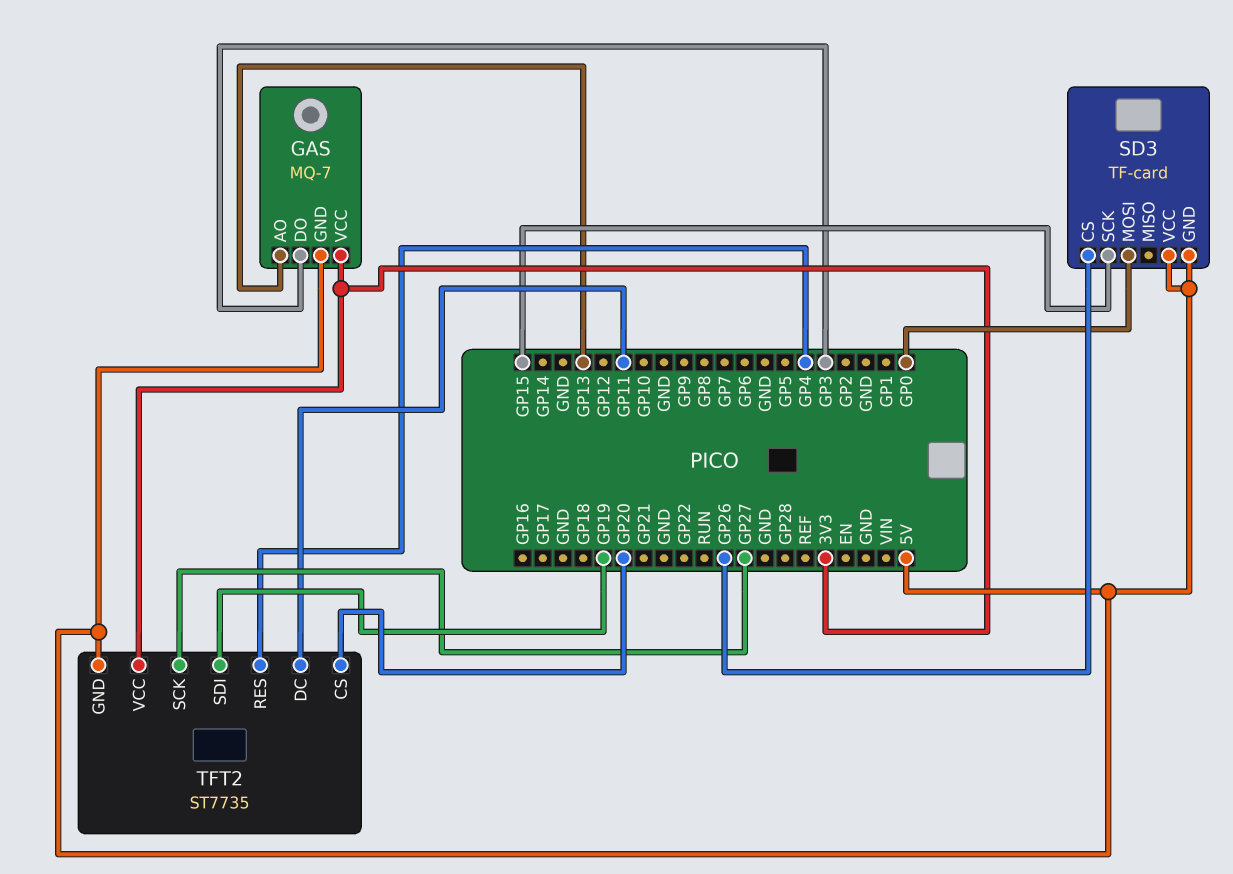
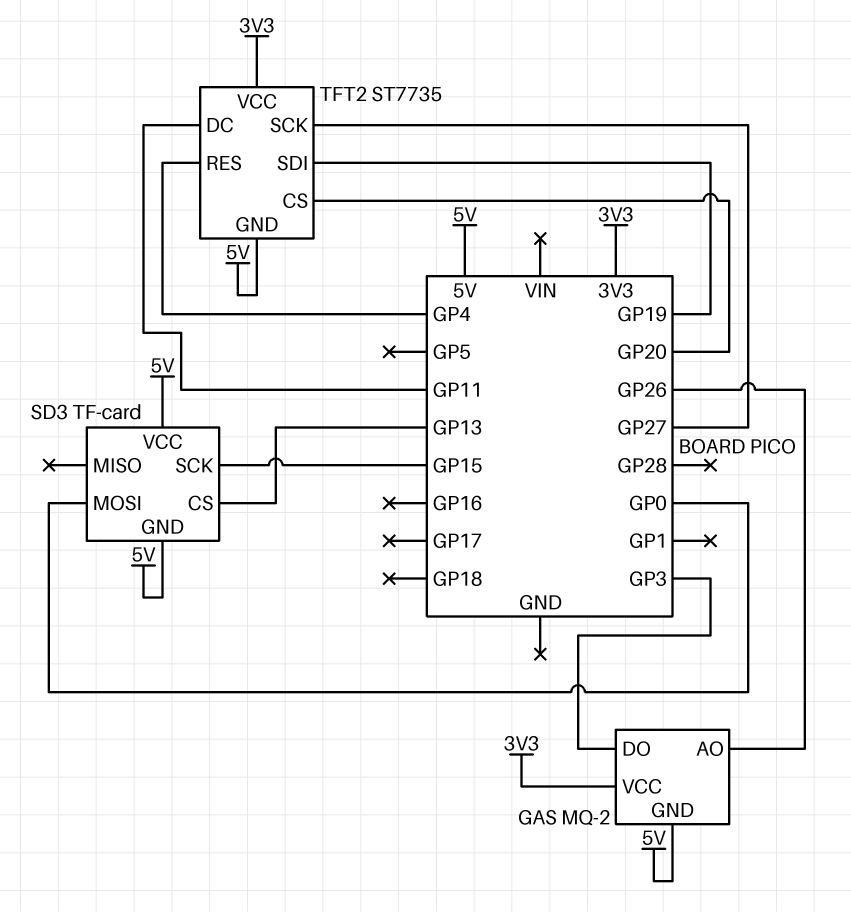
GAS: MQ-7 -> MQ-2
GAS pin AO: GP13 -> GP26
SD3 pin CS: GP26 -> GP13

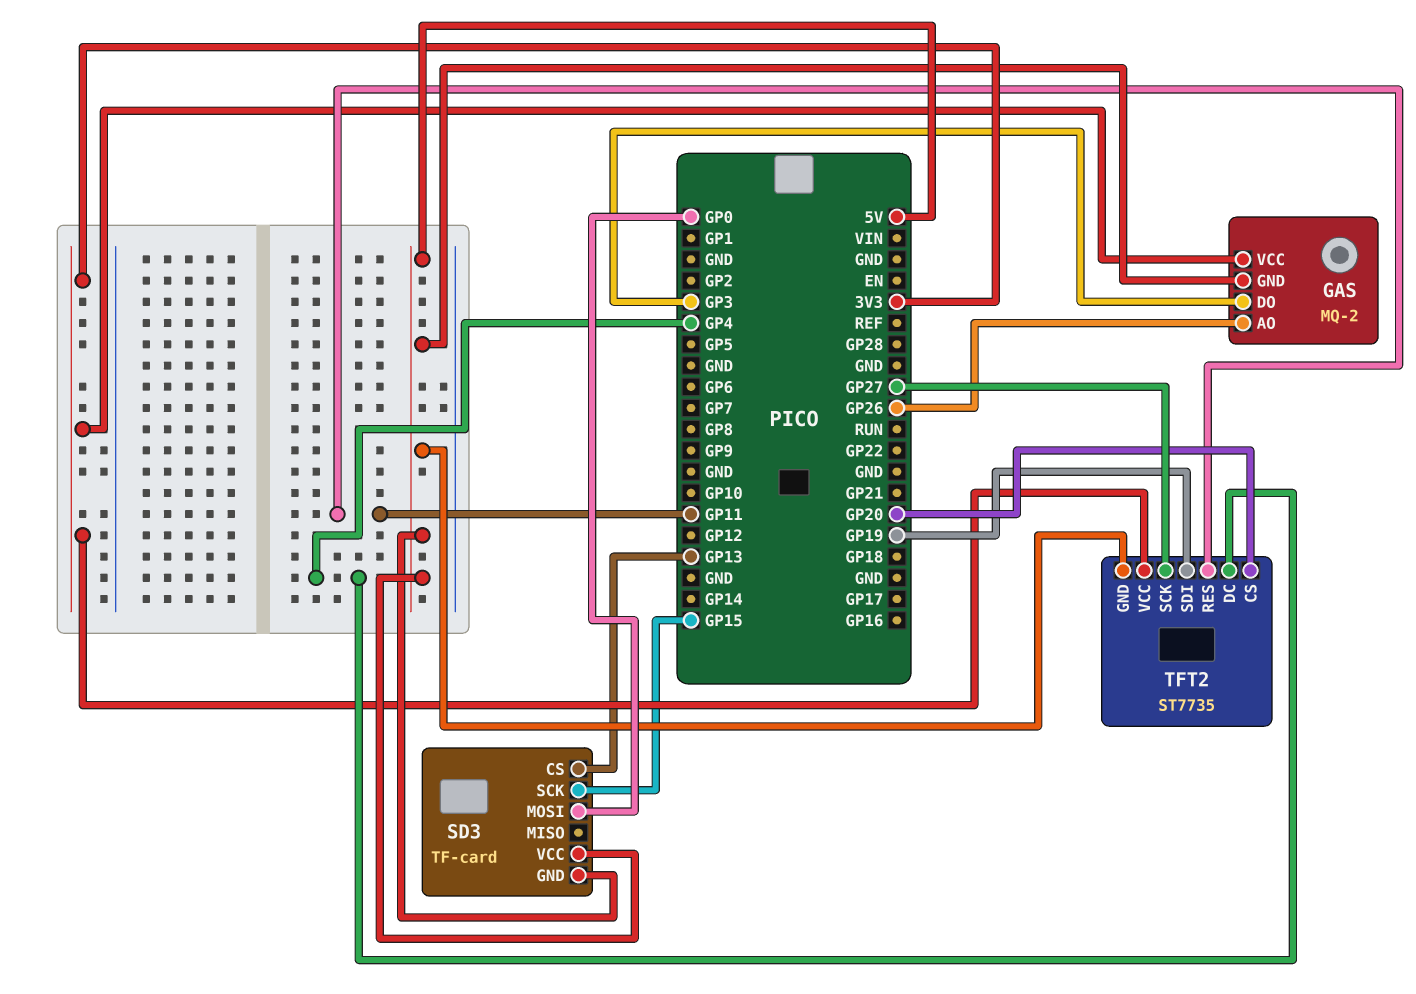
TFT2 pin DC: GP11 -> GP4
TFT2 pin RES: GP4 -> GP11

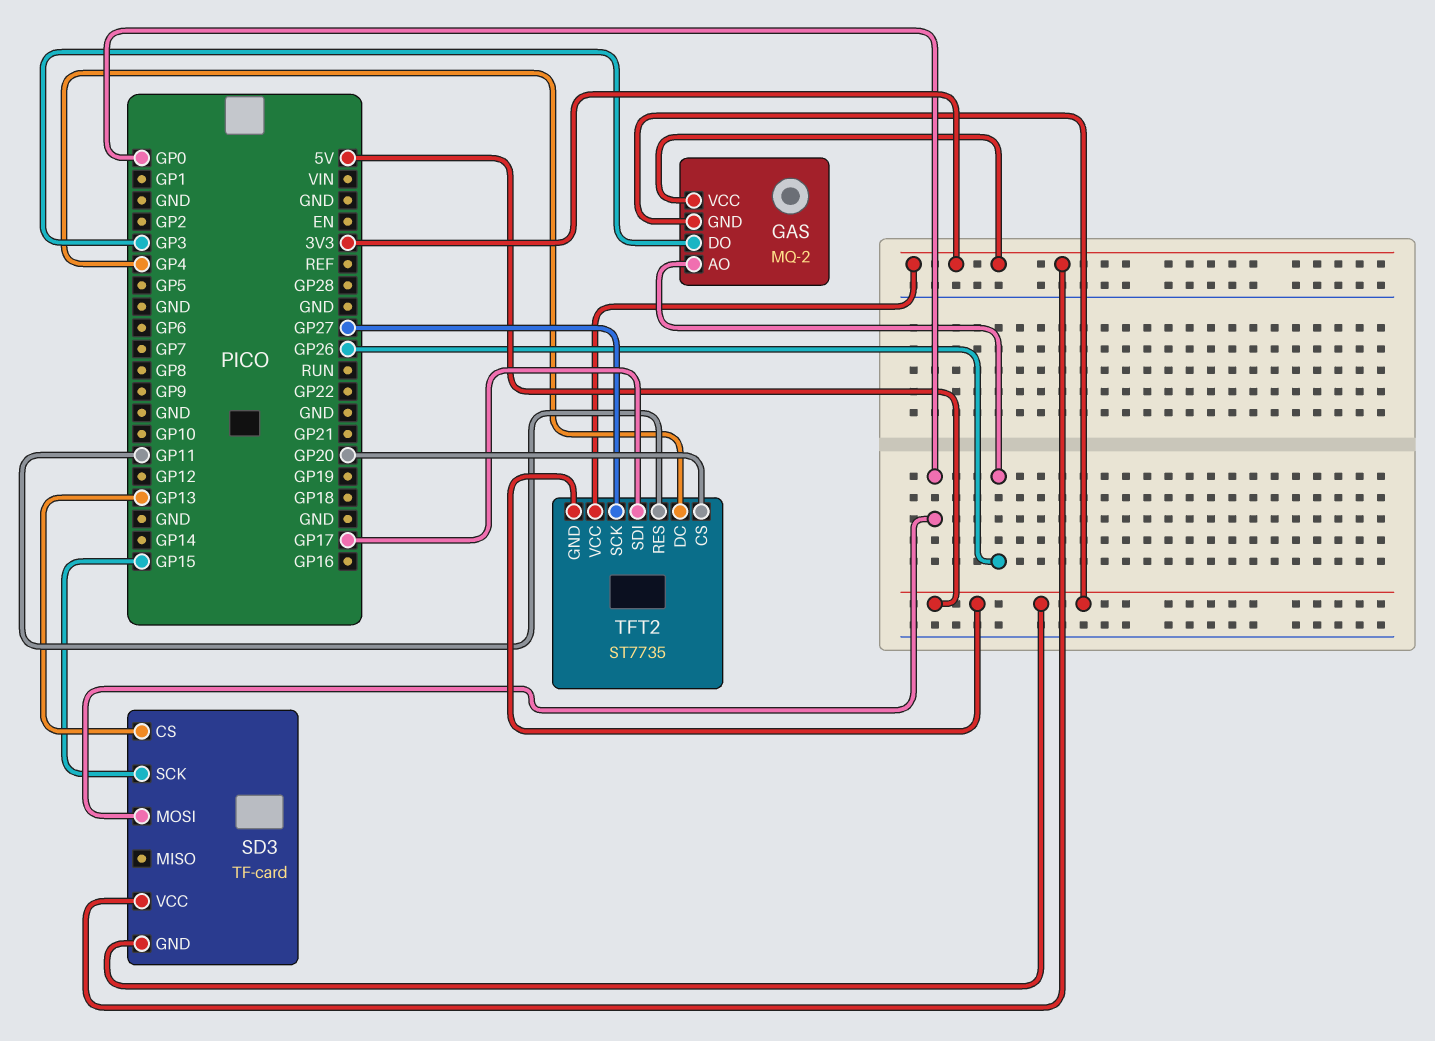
SD3 pin VCC: 5V -> 3V3
TFT2 pin SDI: GP19 -> GP17

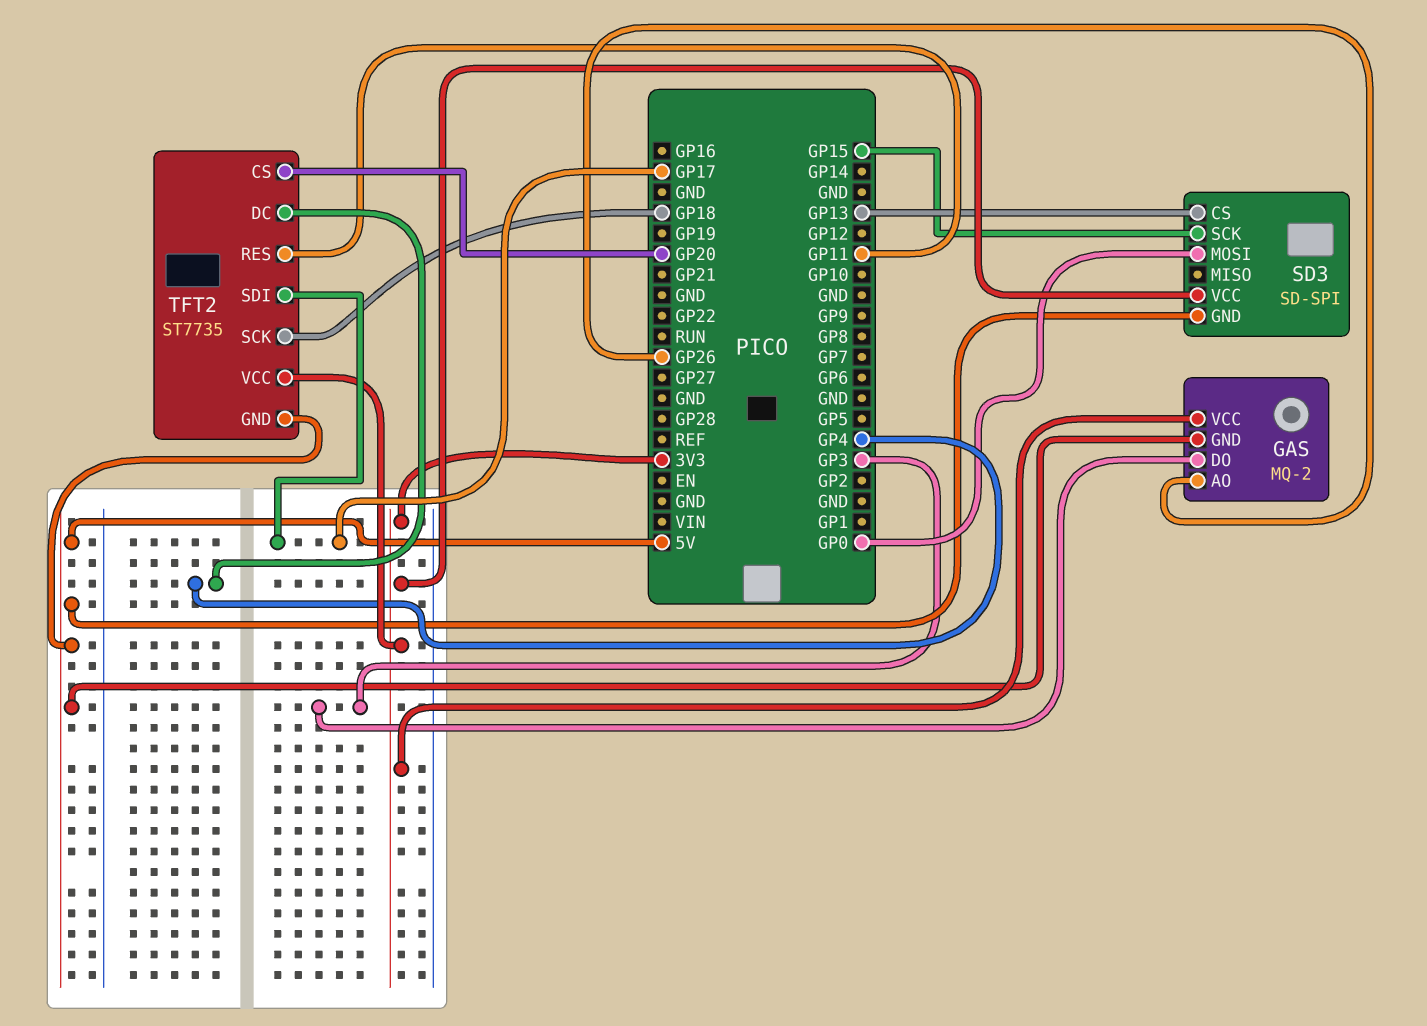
SD3: TF-card -> SD-SPI
TFT2 pin SCK: GP27 -> GP18

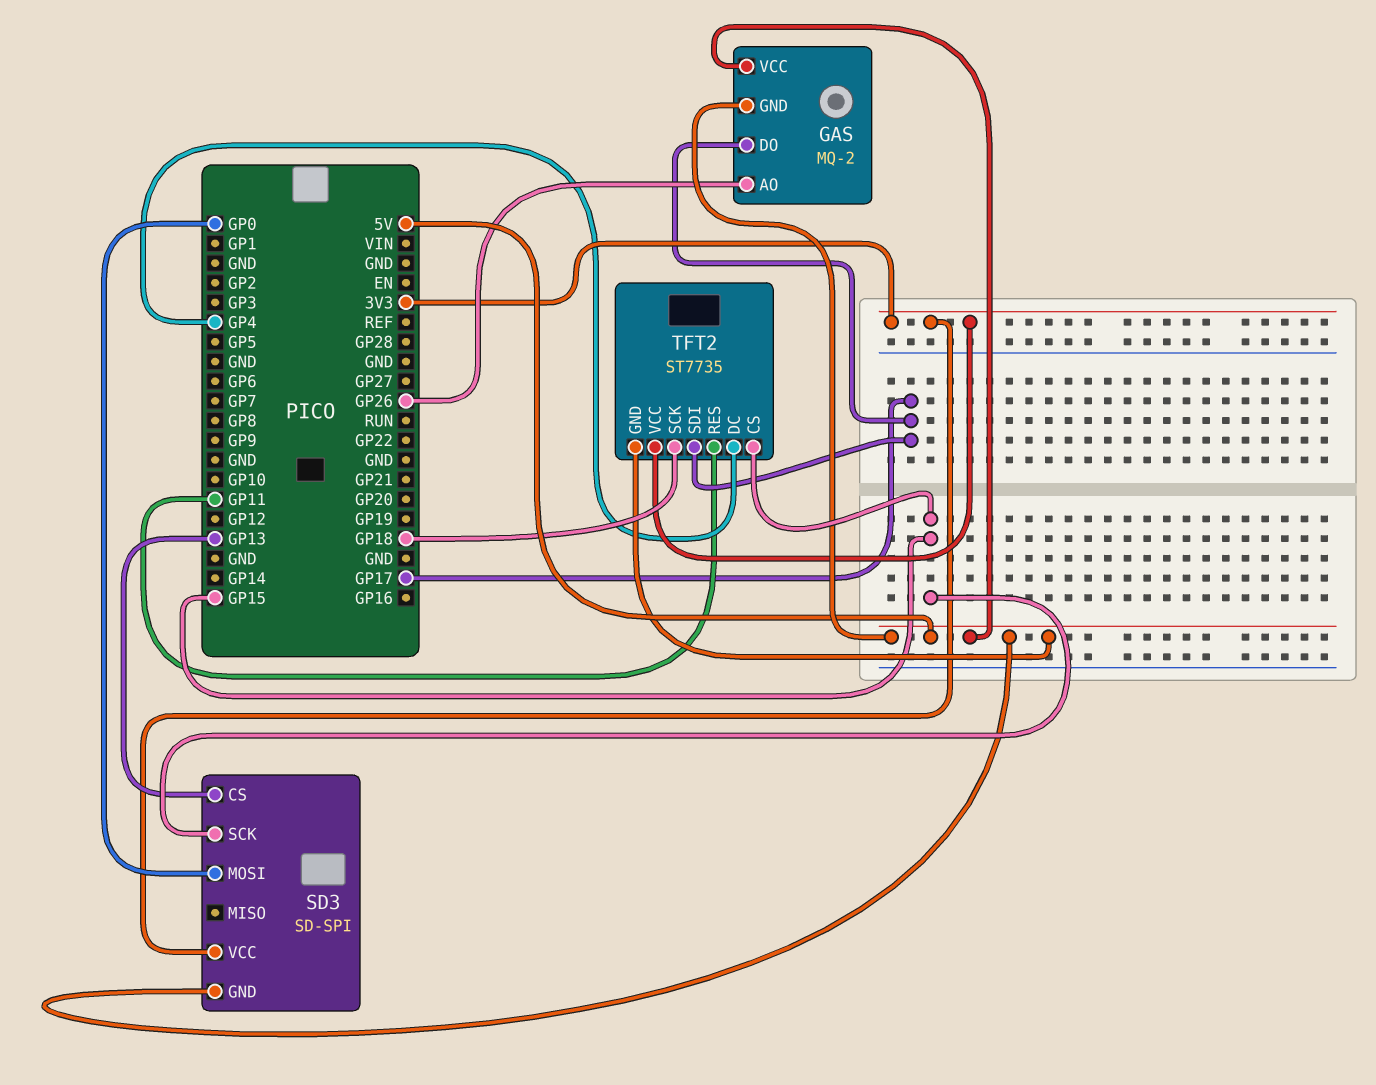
GAS pin DO: GP3 -> GP17
GAS pin VCC: 3V3 -> 5V
TFT2 pin CS: GP20 -> GP15

